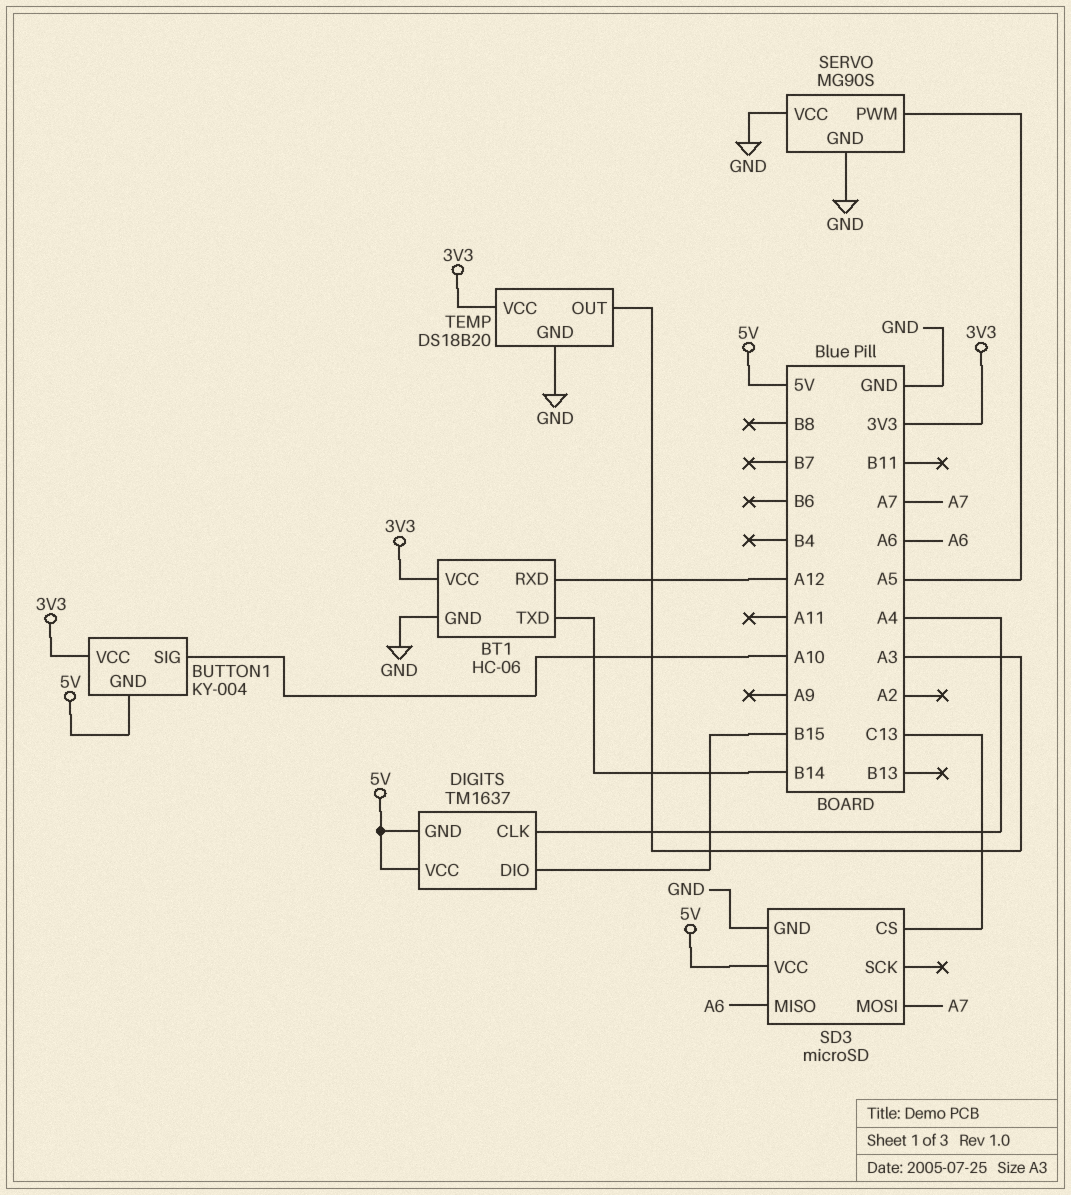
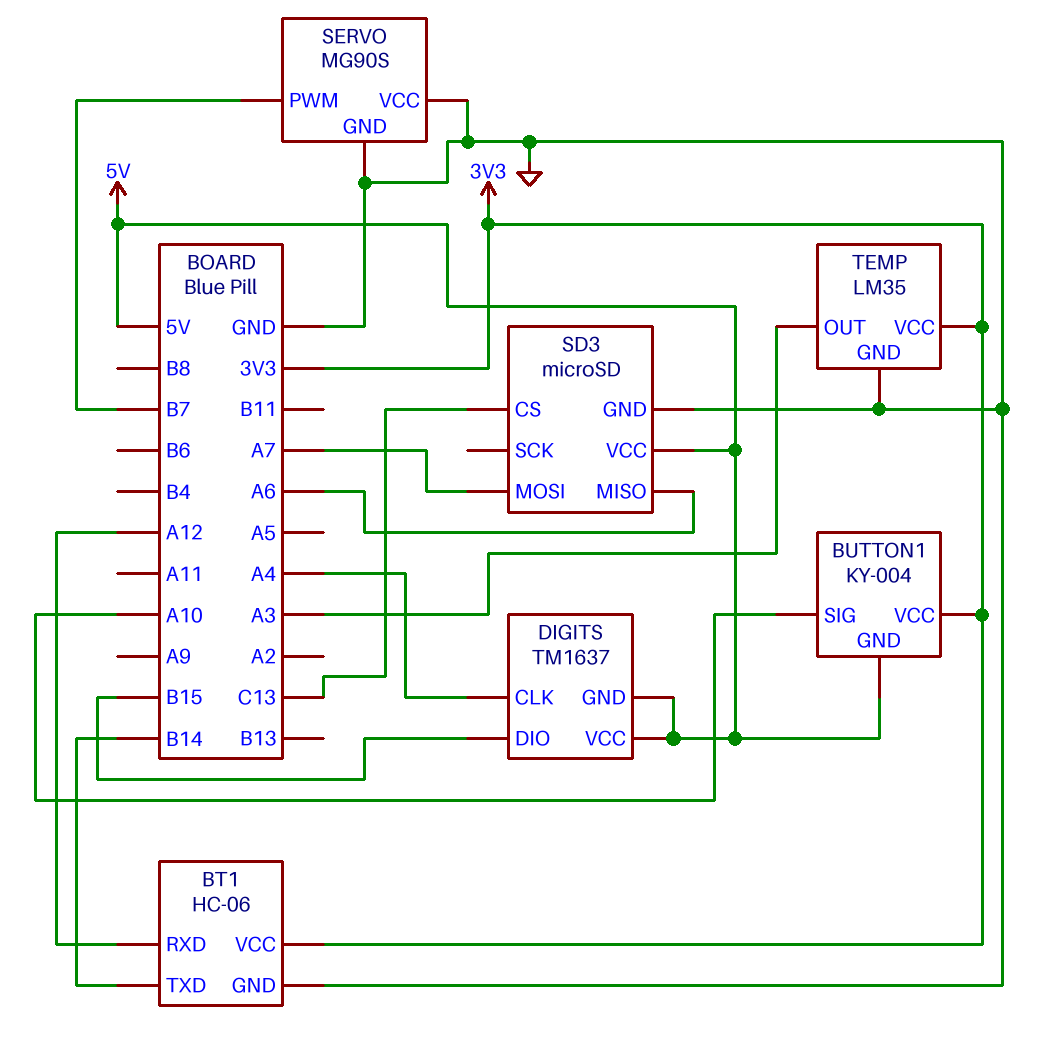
SERVO pin PWM: A5 -> B7
TEMP: DS18B20 -> LM35

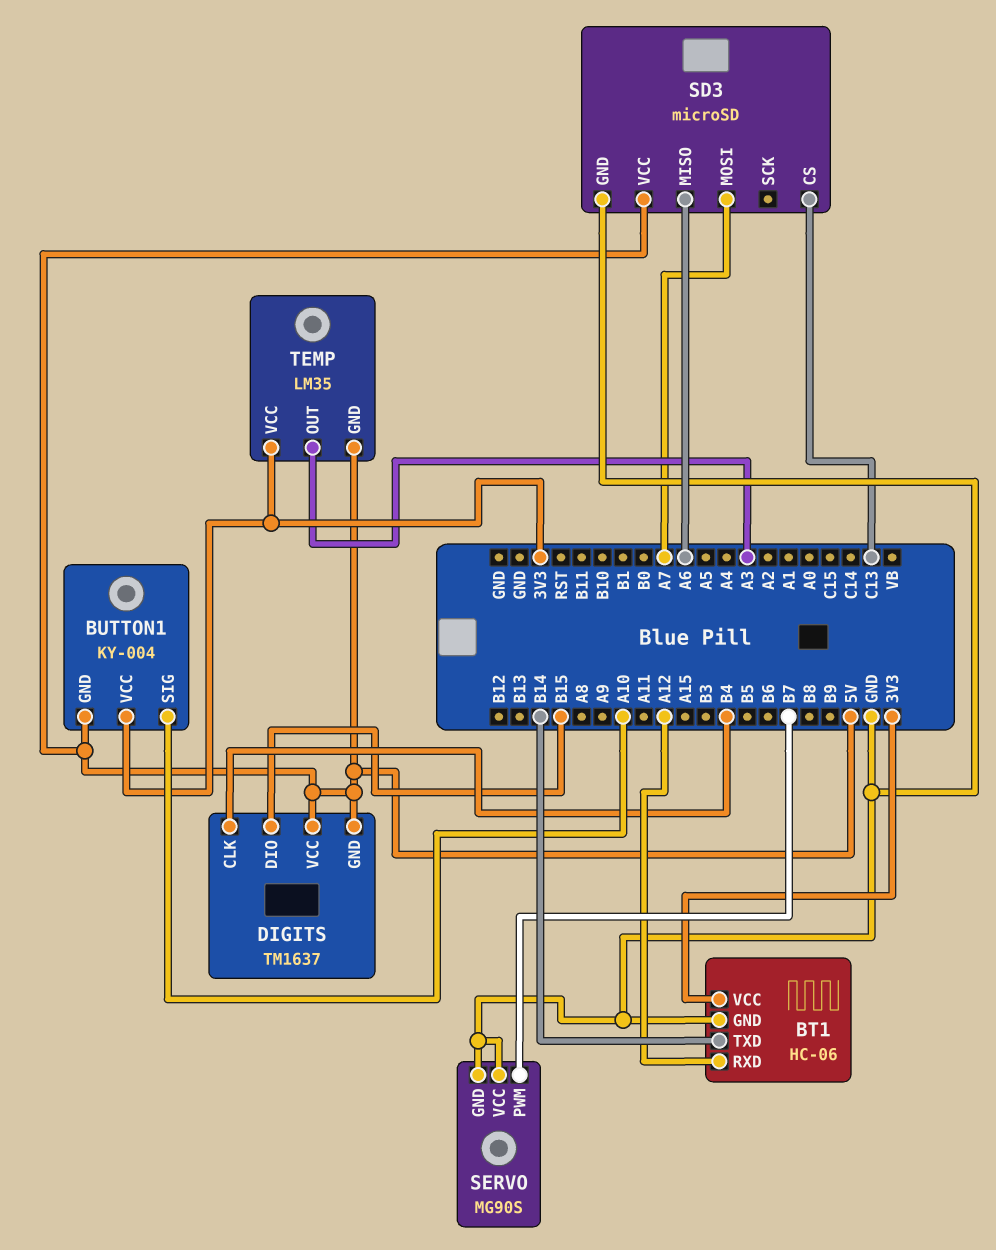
DIGITS pin CLK: A4 -> B4
TEMP pin GND: GND -> 5V

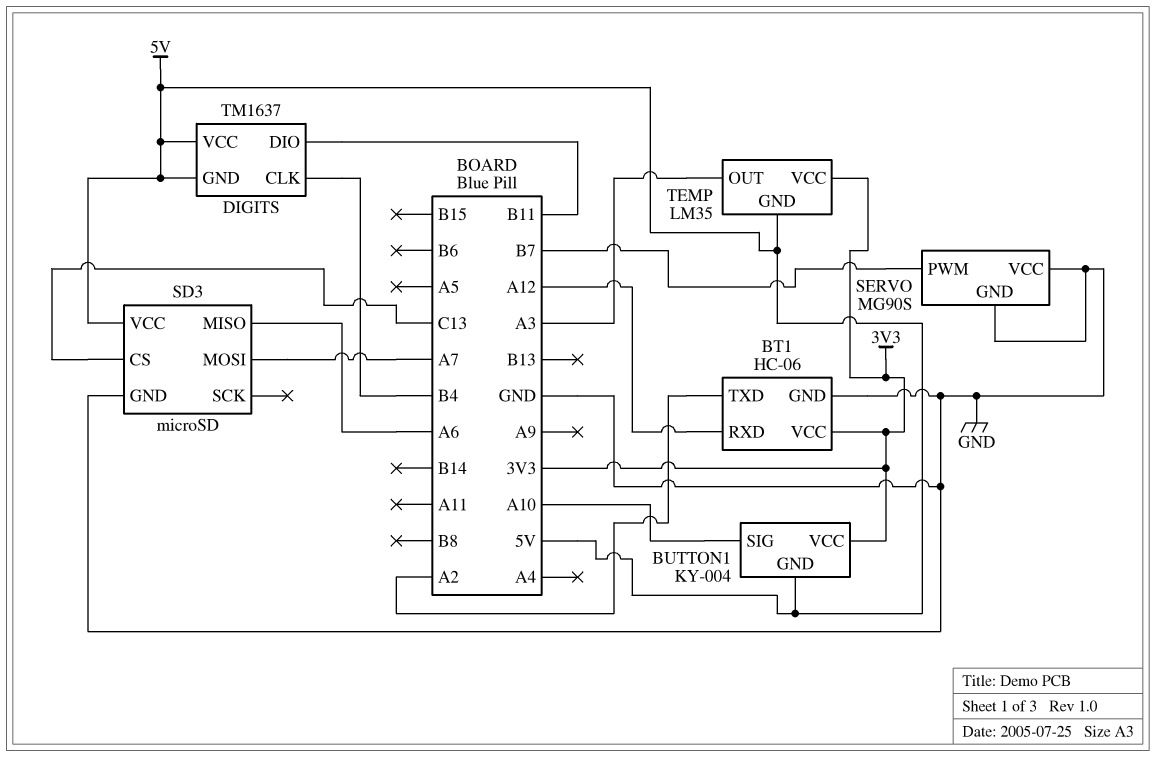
BT1 pin TXD: B14 -> A2
DIGITS pin DIO: B15 -> B11

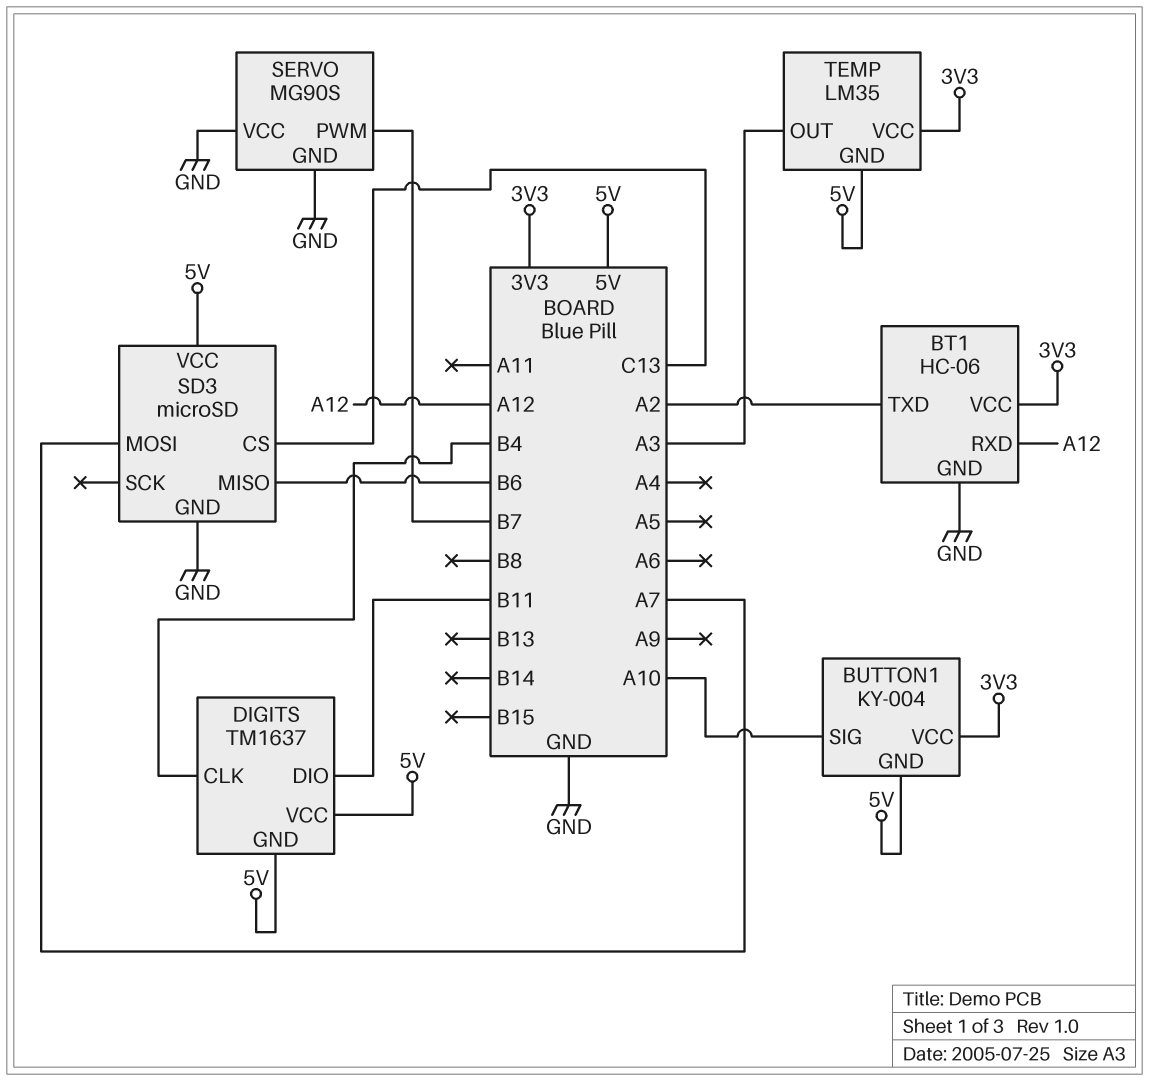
SD3 pin MISO: A6 -> B6

